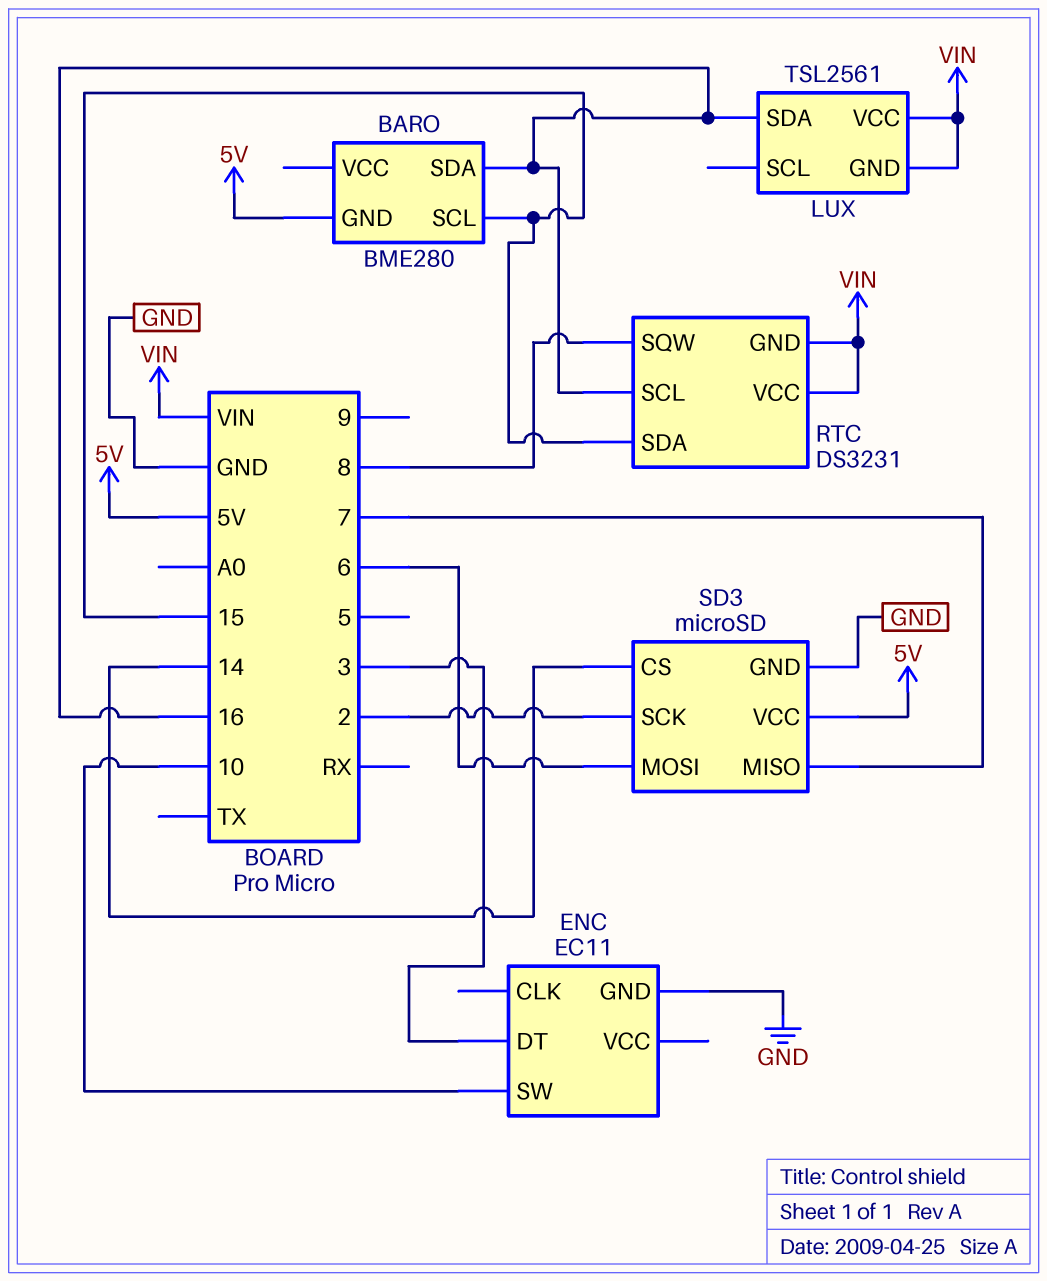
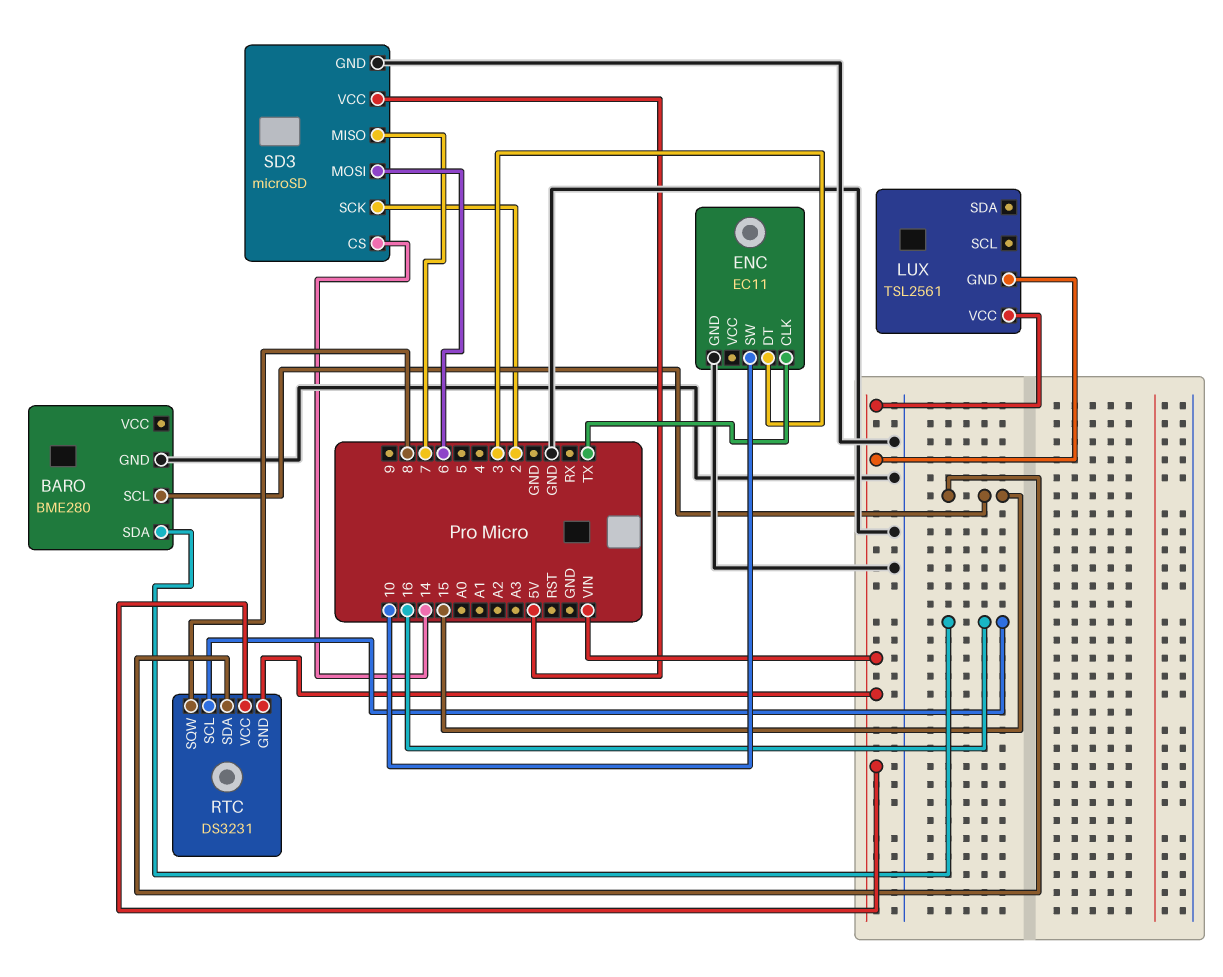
BARO pin GND: 5V -> GND
ENC pin CLK: none -> TX
LUX pin SDA: 16 -> none

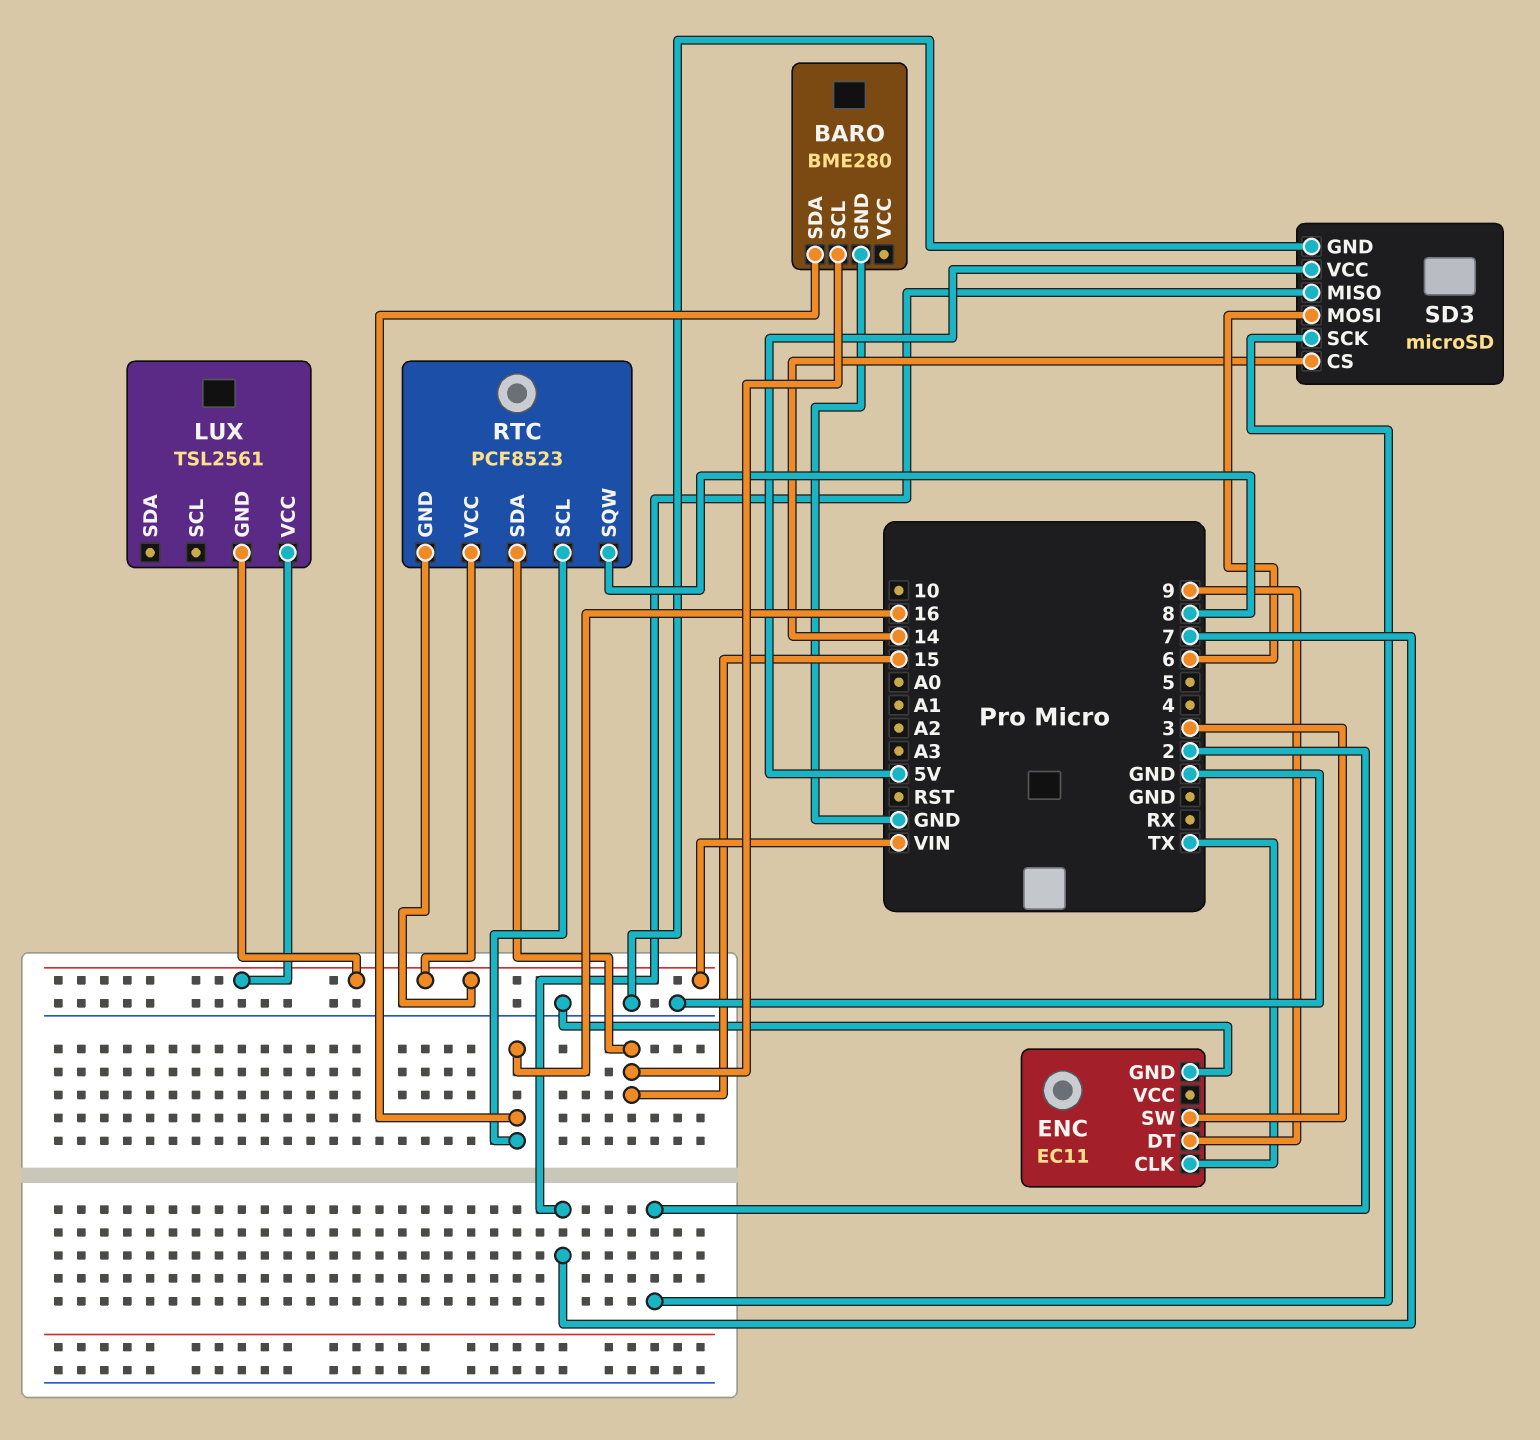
ENC pin DT: 3 -> 9
ENC pin SW: 10 -> 3
RTC: DS3231 -> PCF8523

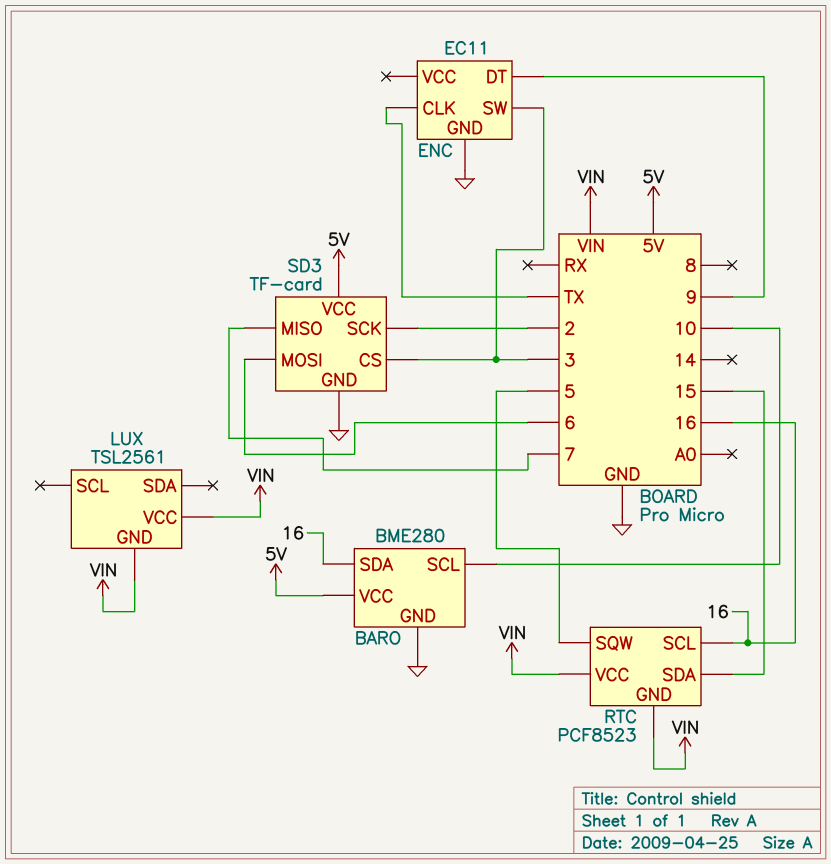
BARO pin SCL: 15 -> 10
BARO pin VCC: none -> 5V
RTC pin SQW: 8 -> 5
SD3: microSD -> TF-card
SD3 pin CS: 14 -> 3

